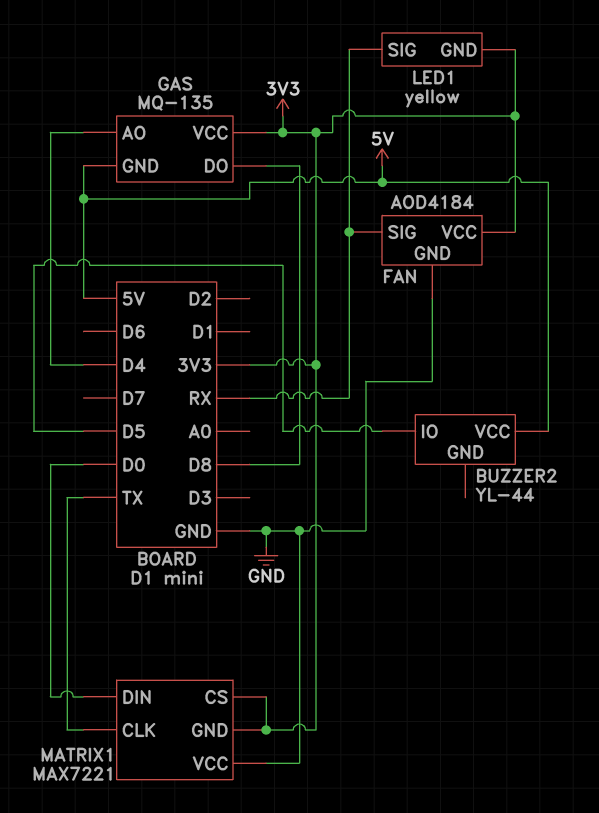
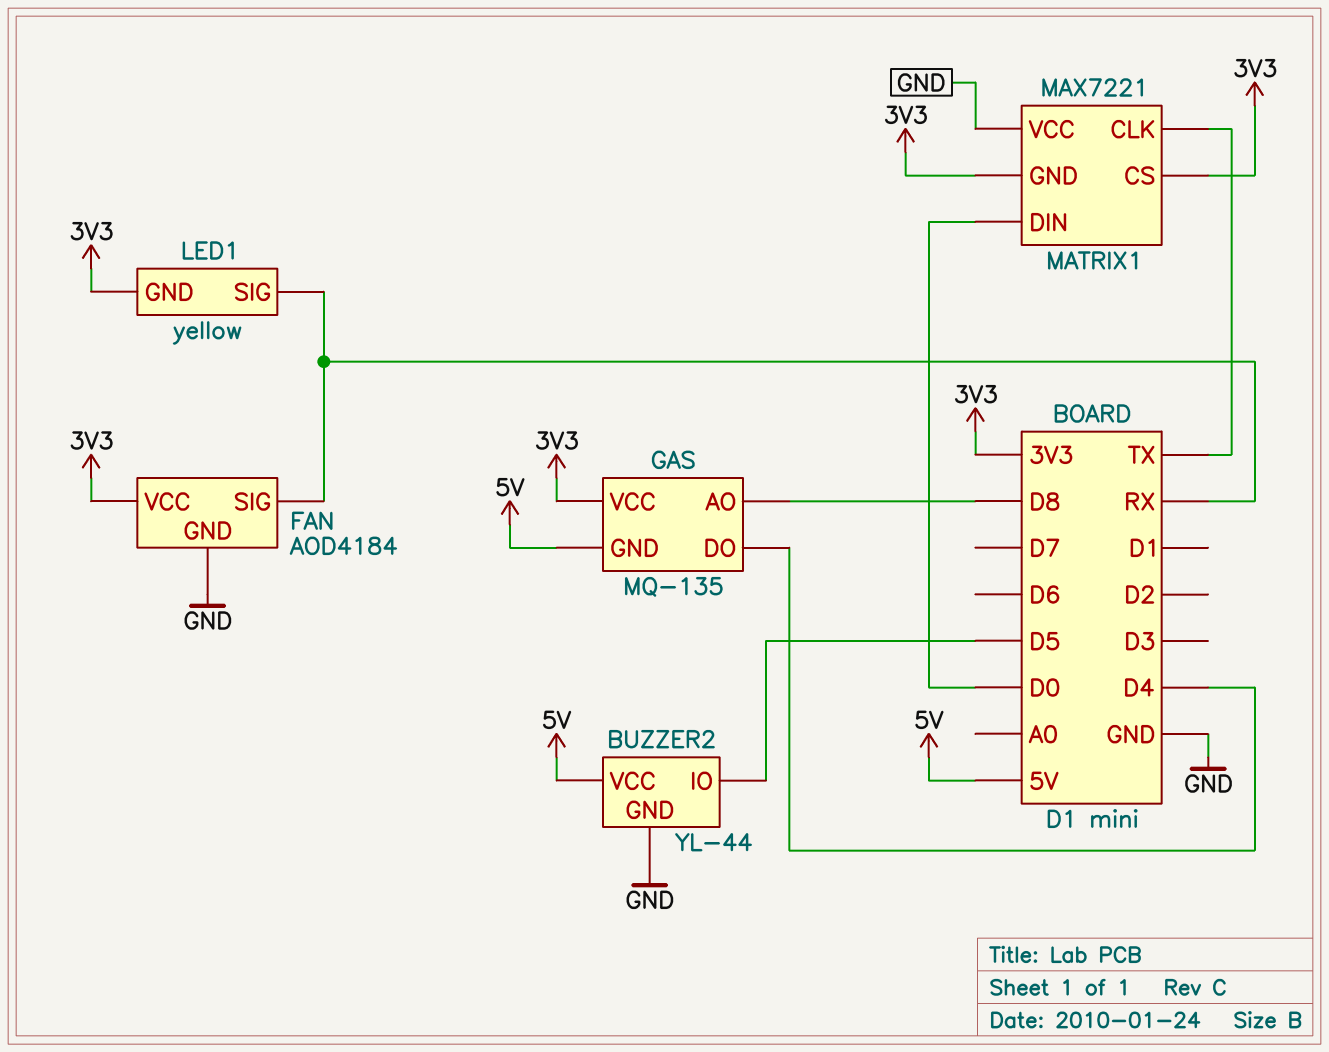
BUZZER2 pin GND: none -> GND
GAS pin AO: D4 -> D8
GAS pin DO: D8 -> D4

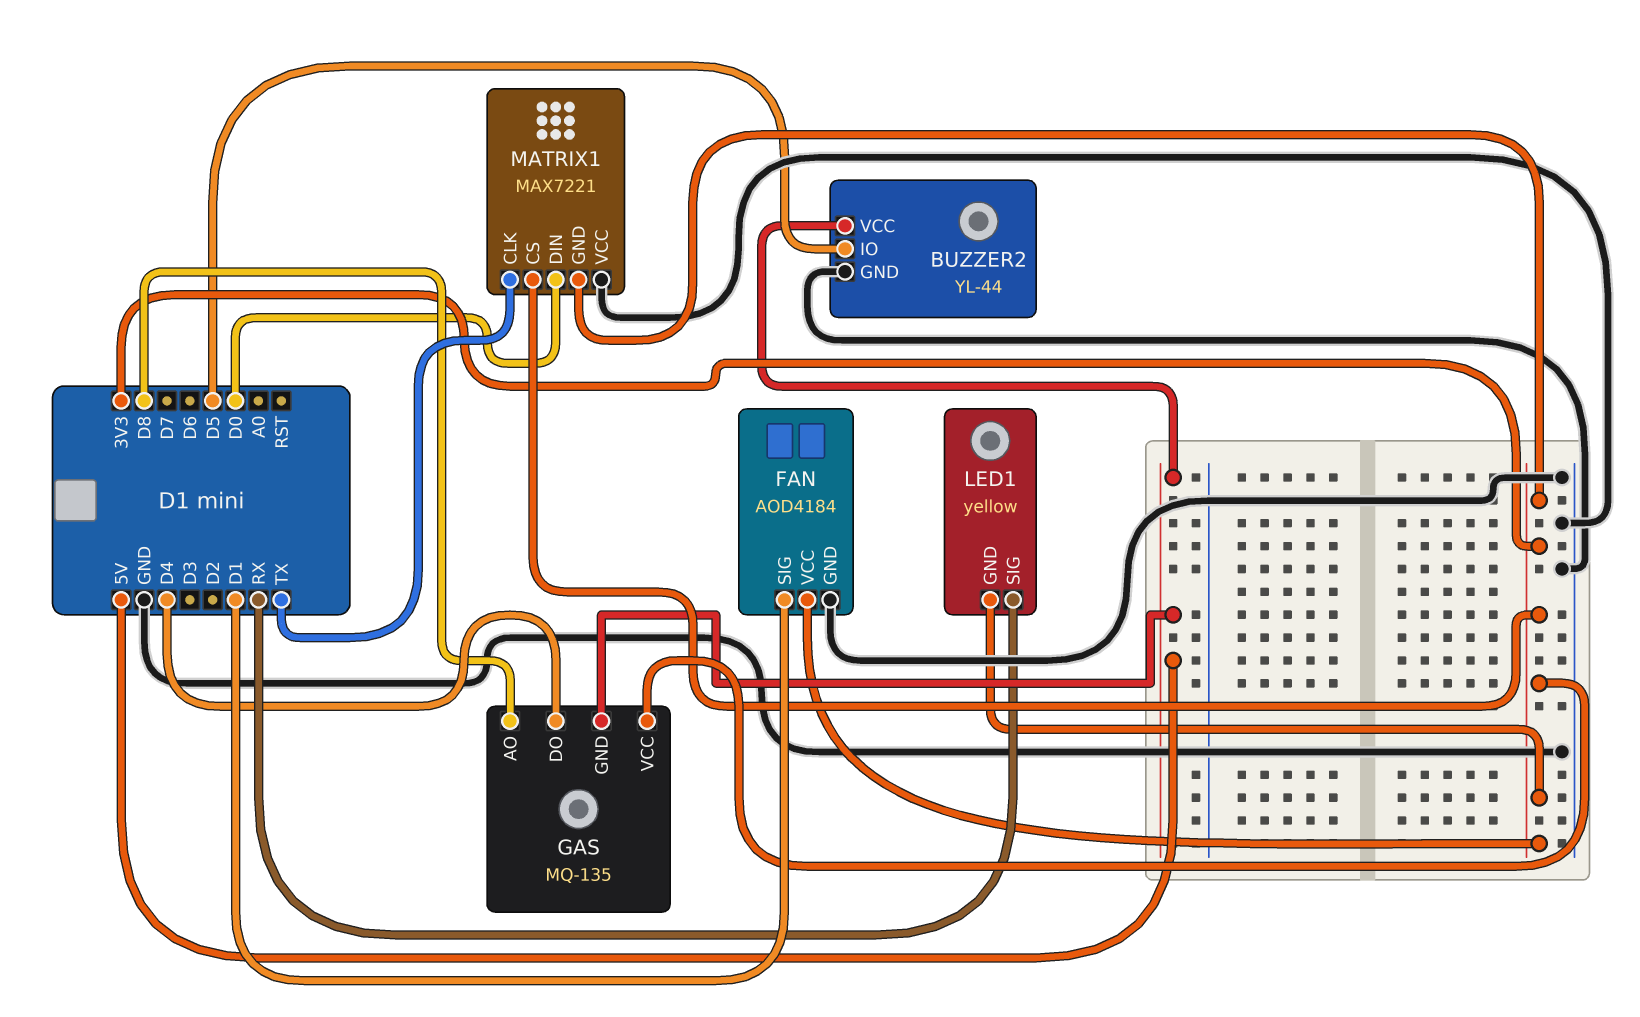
FAN pin SIG: RX -> D1

